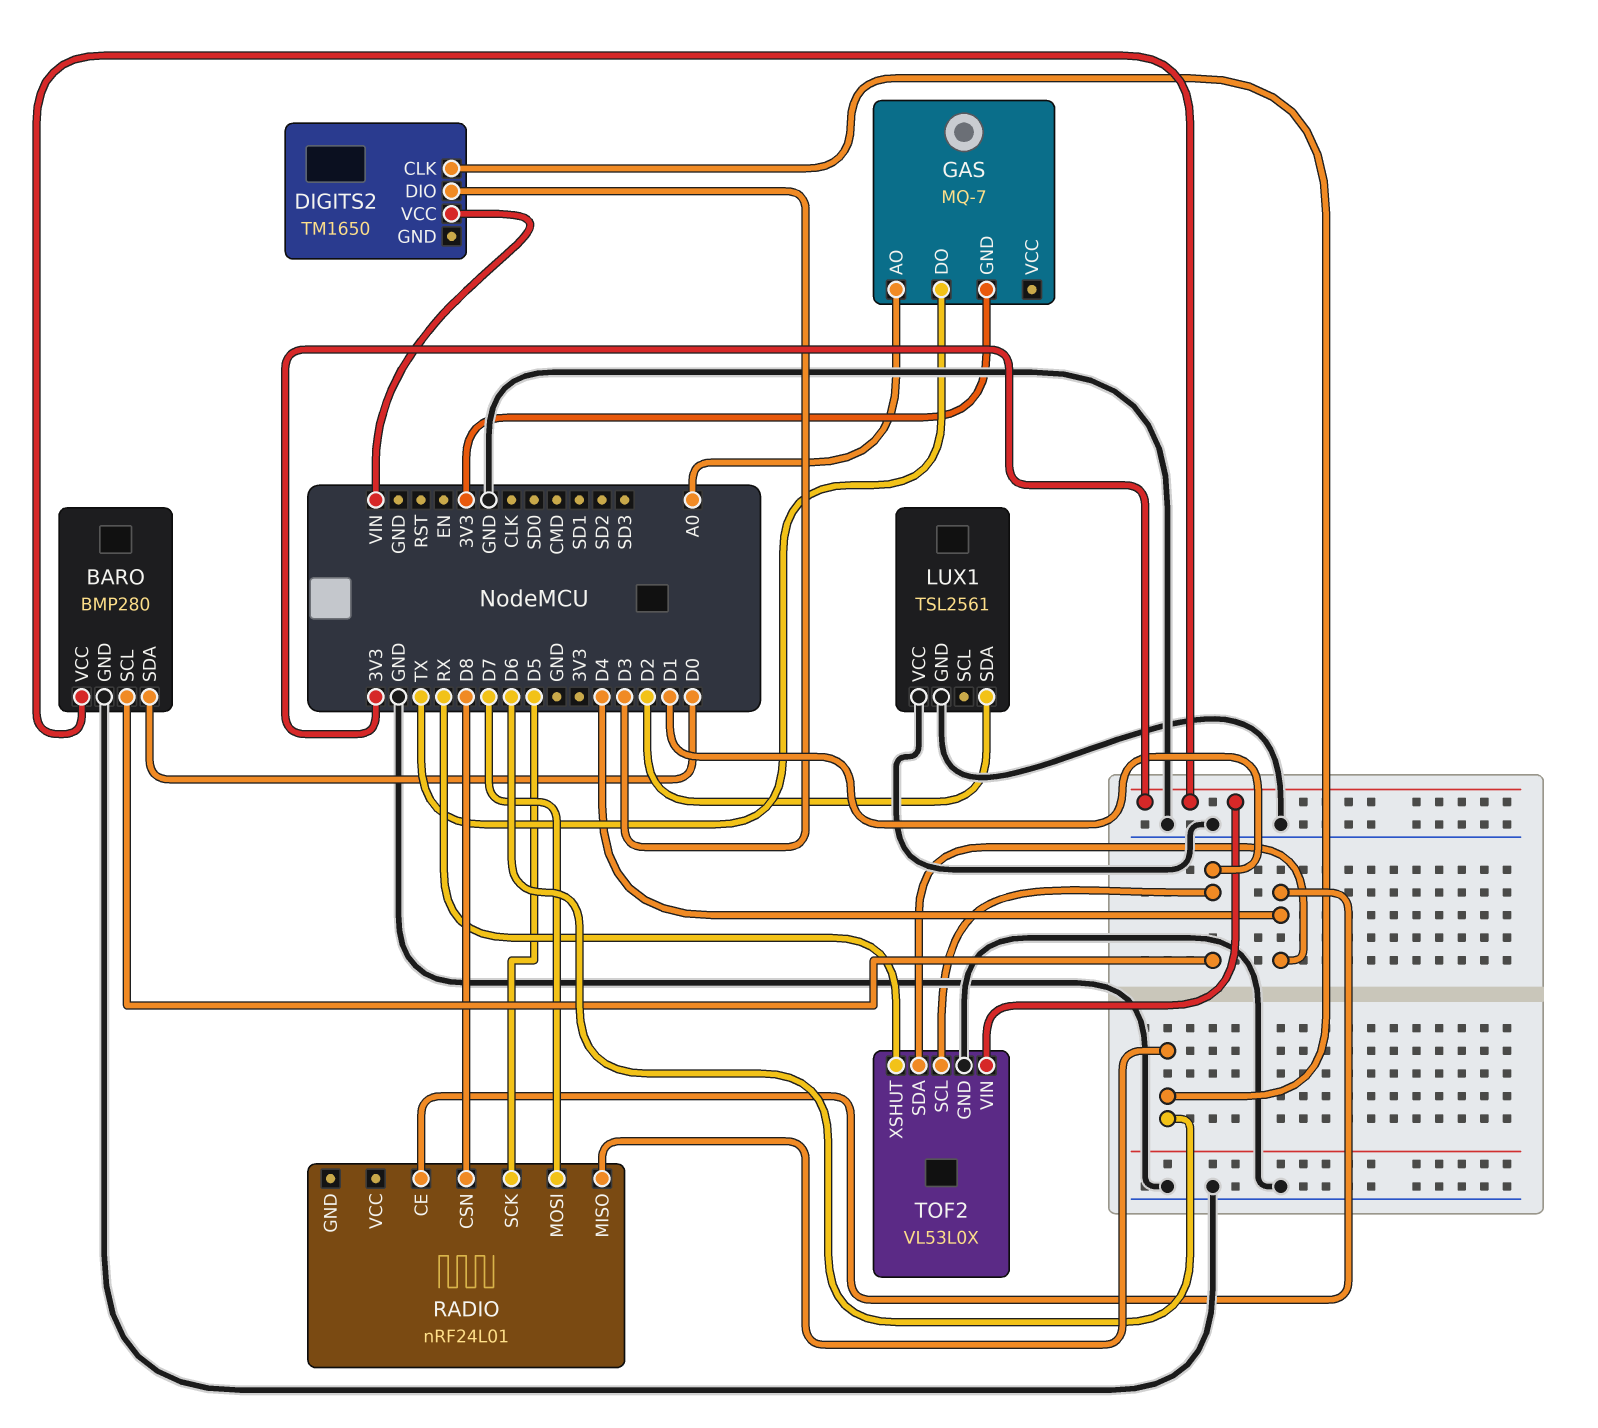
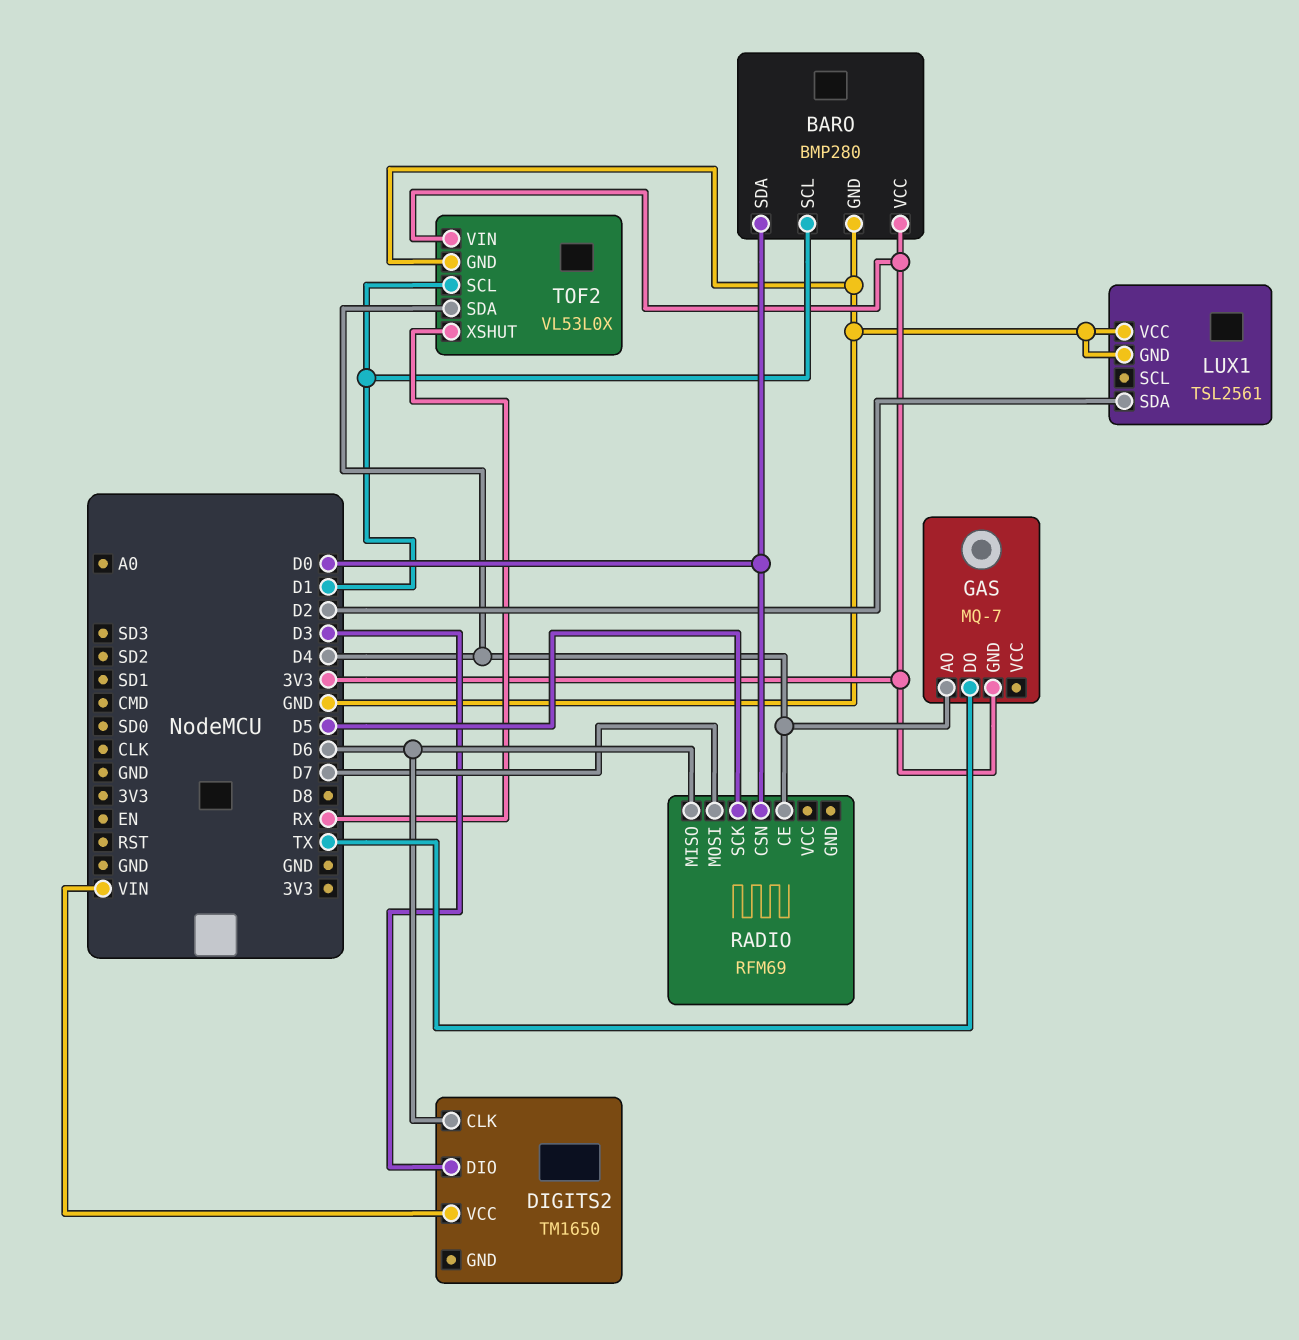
GAS pin AO: A0 -> D4
RADIO: nRF24L01 -> RFM69
RADIO pin CSN: D8 -> D0

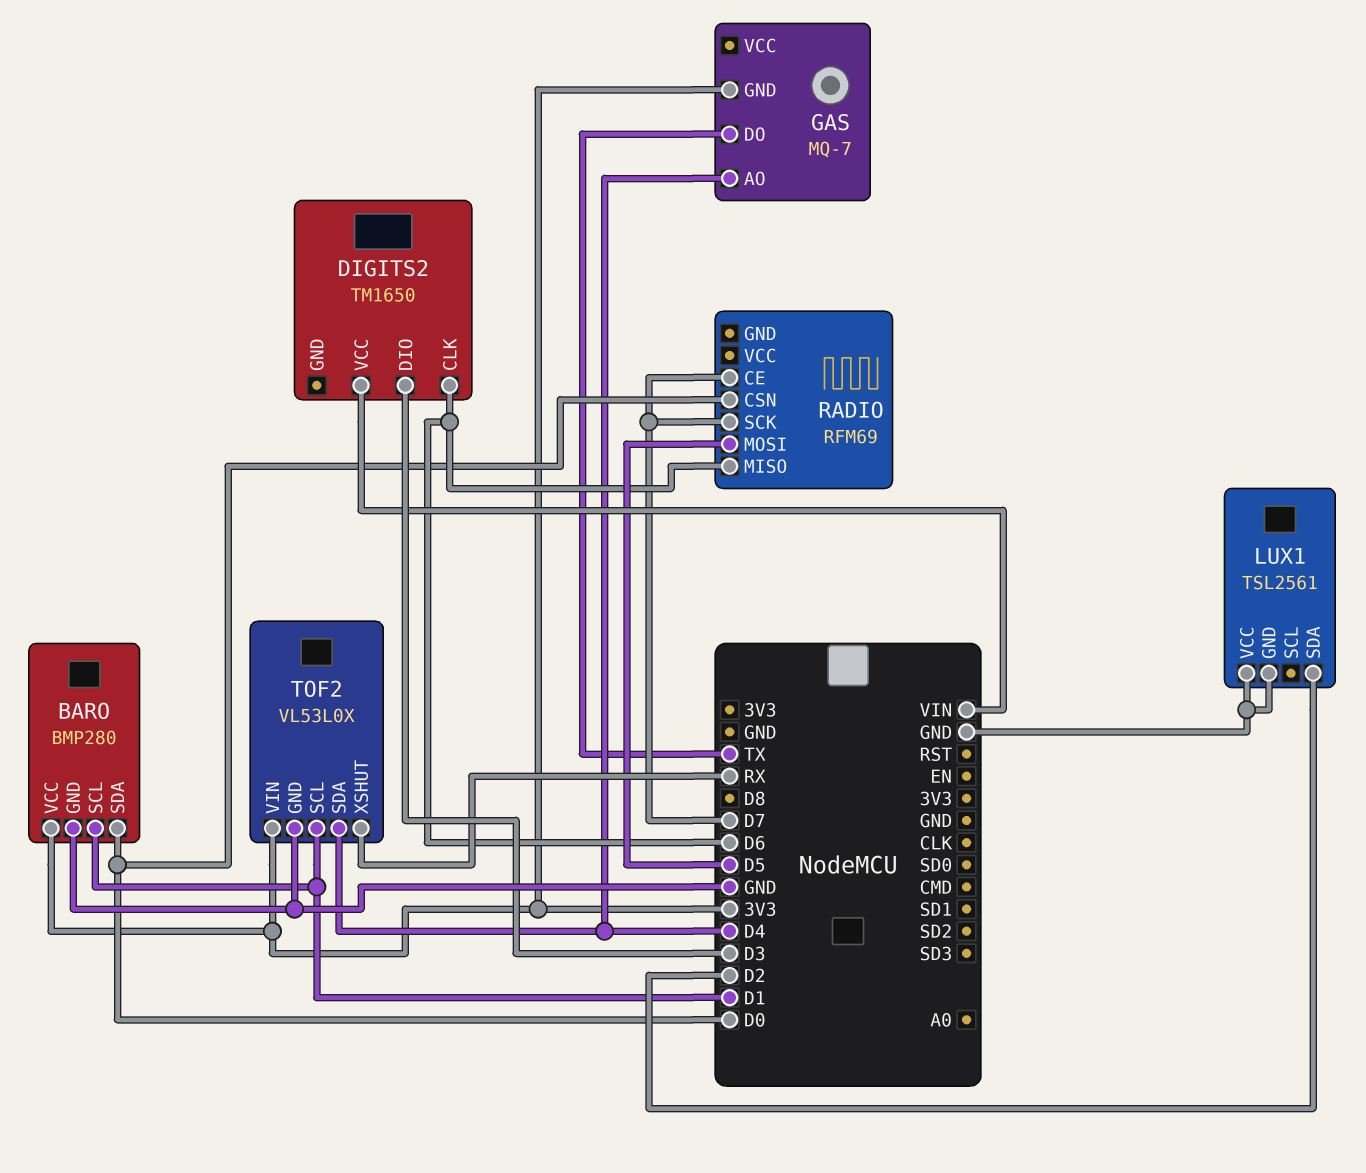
RADIO pin CE: D4 -> D7
RADIO pin MOSI: D7 -> D5
RADIO pin SCK: D5 -> D7

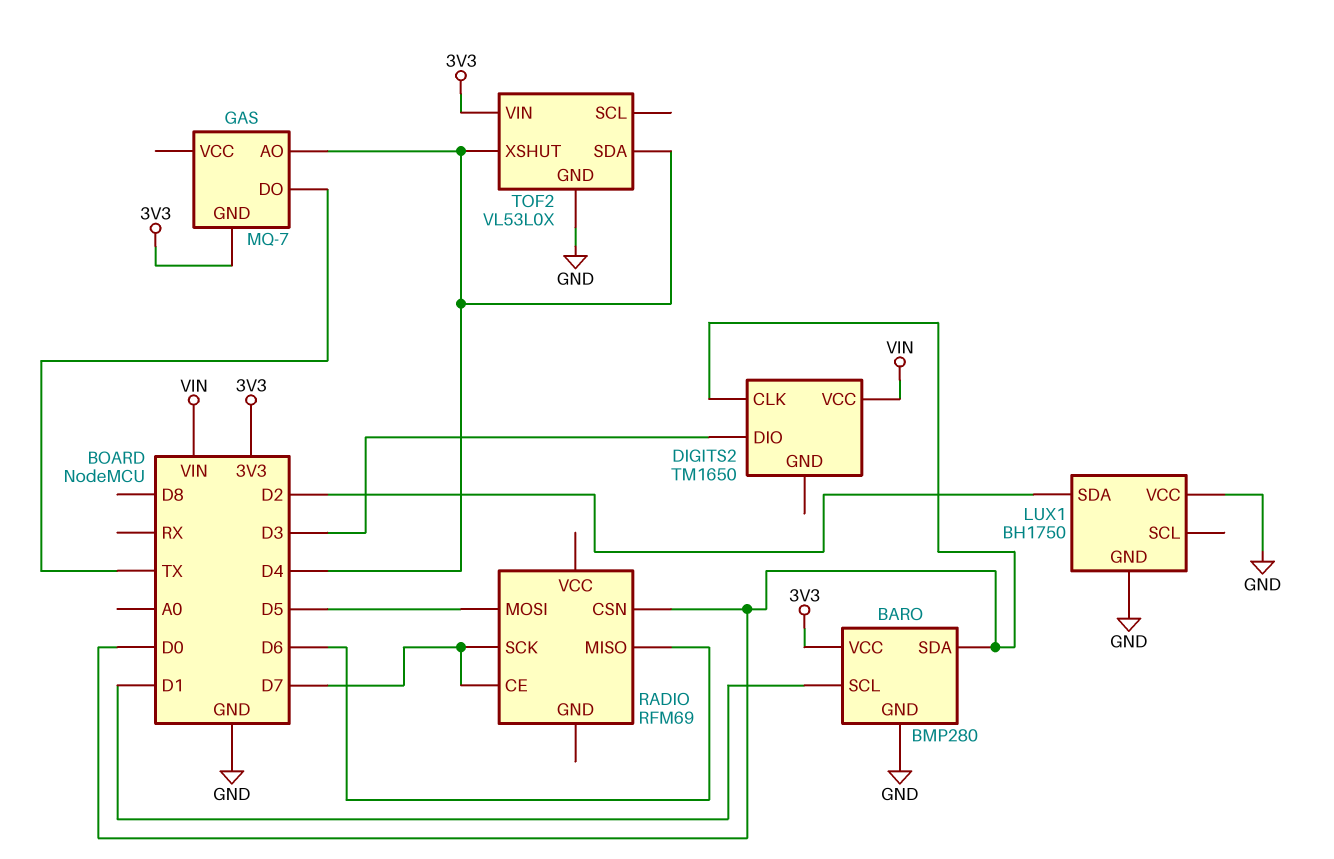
DIGITS2 pin CLK: D6 -> D0
LUX1: TSL2561 -> BH1750
TOF2 pin SCL: D1 -> none
TOF2 pin XSHUT: RX -> D4

